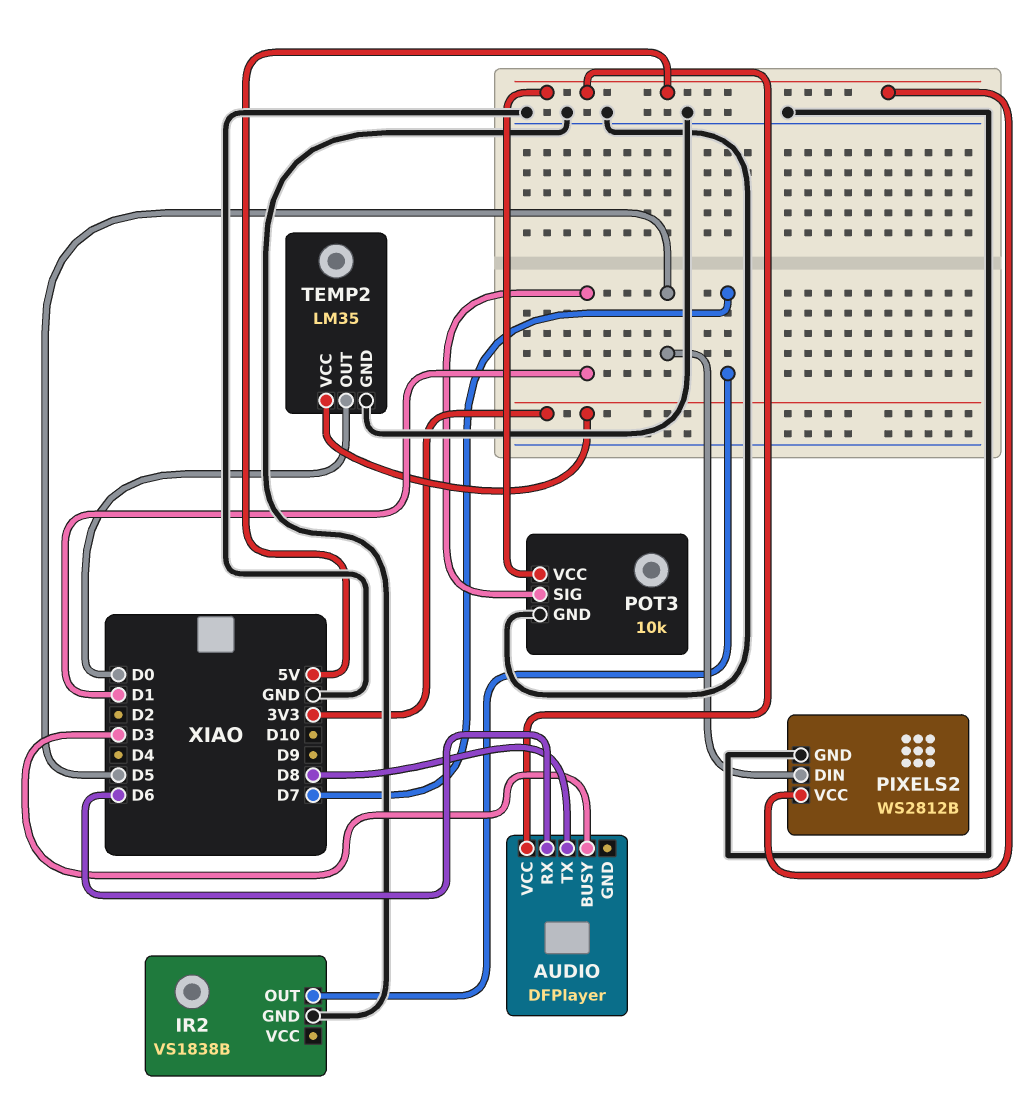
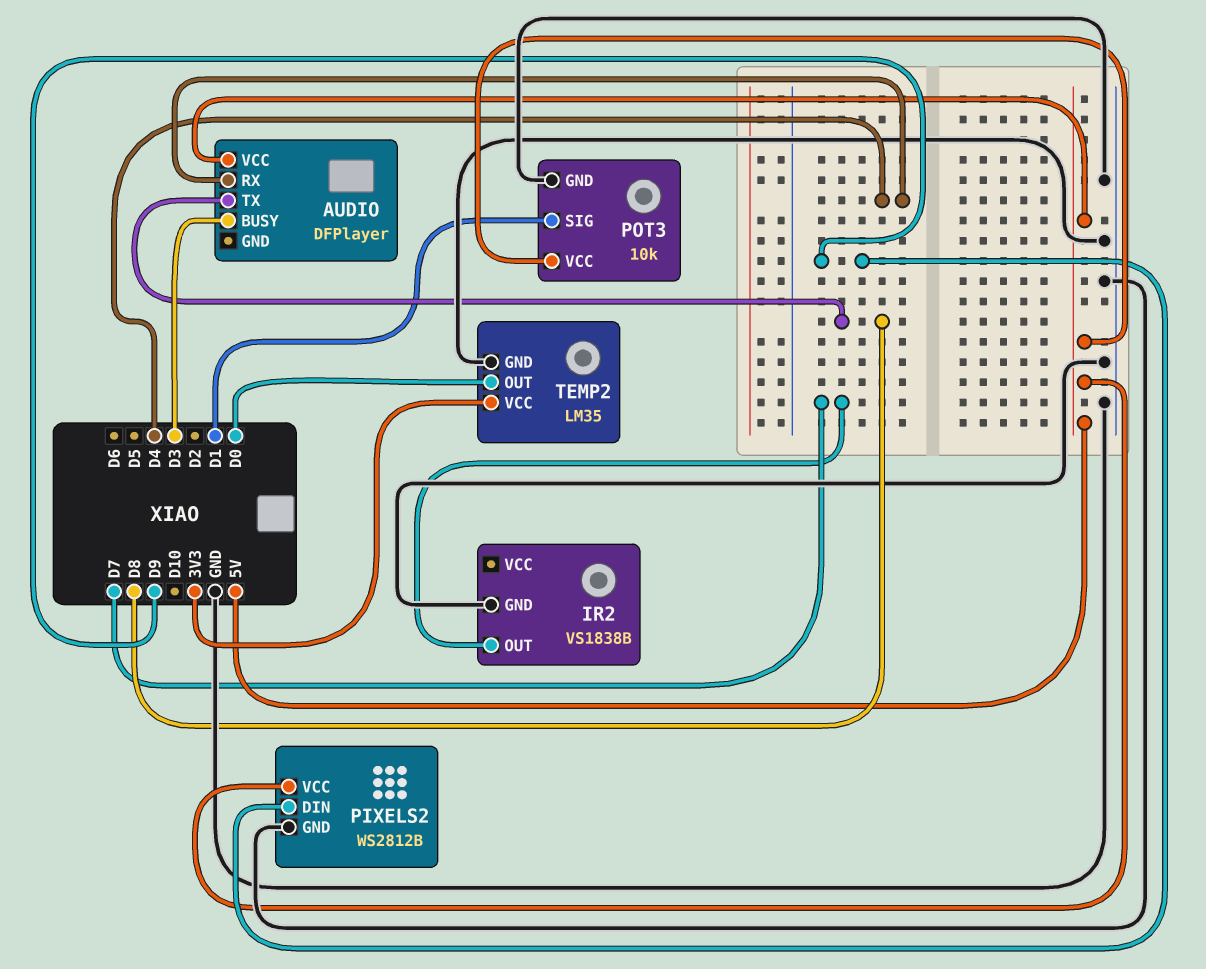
AUDIO pin RX: D6 -> D4
PIXELS2 pin DIN: D5 -> D9

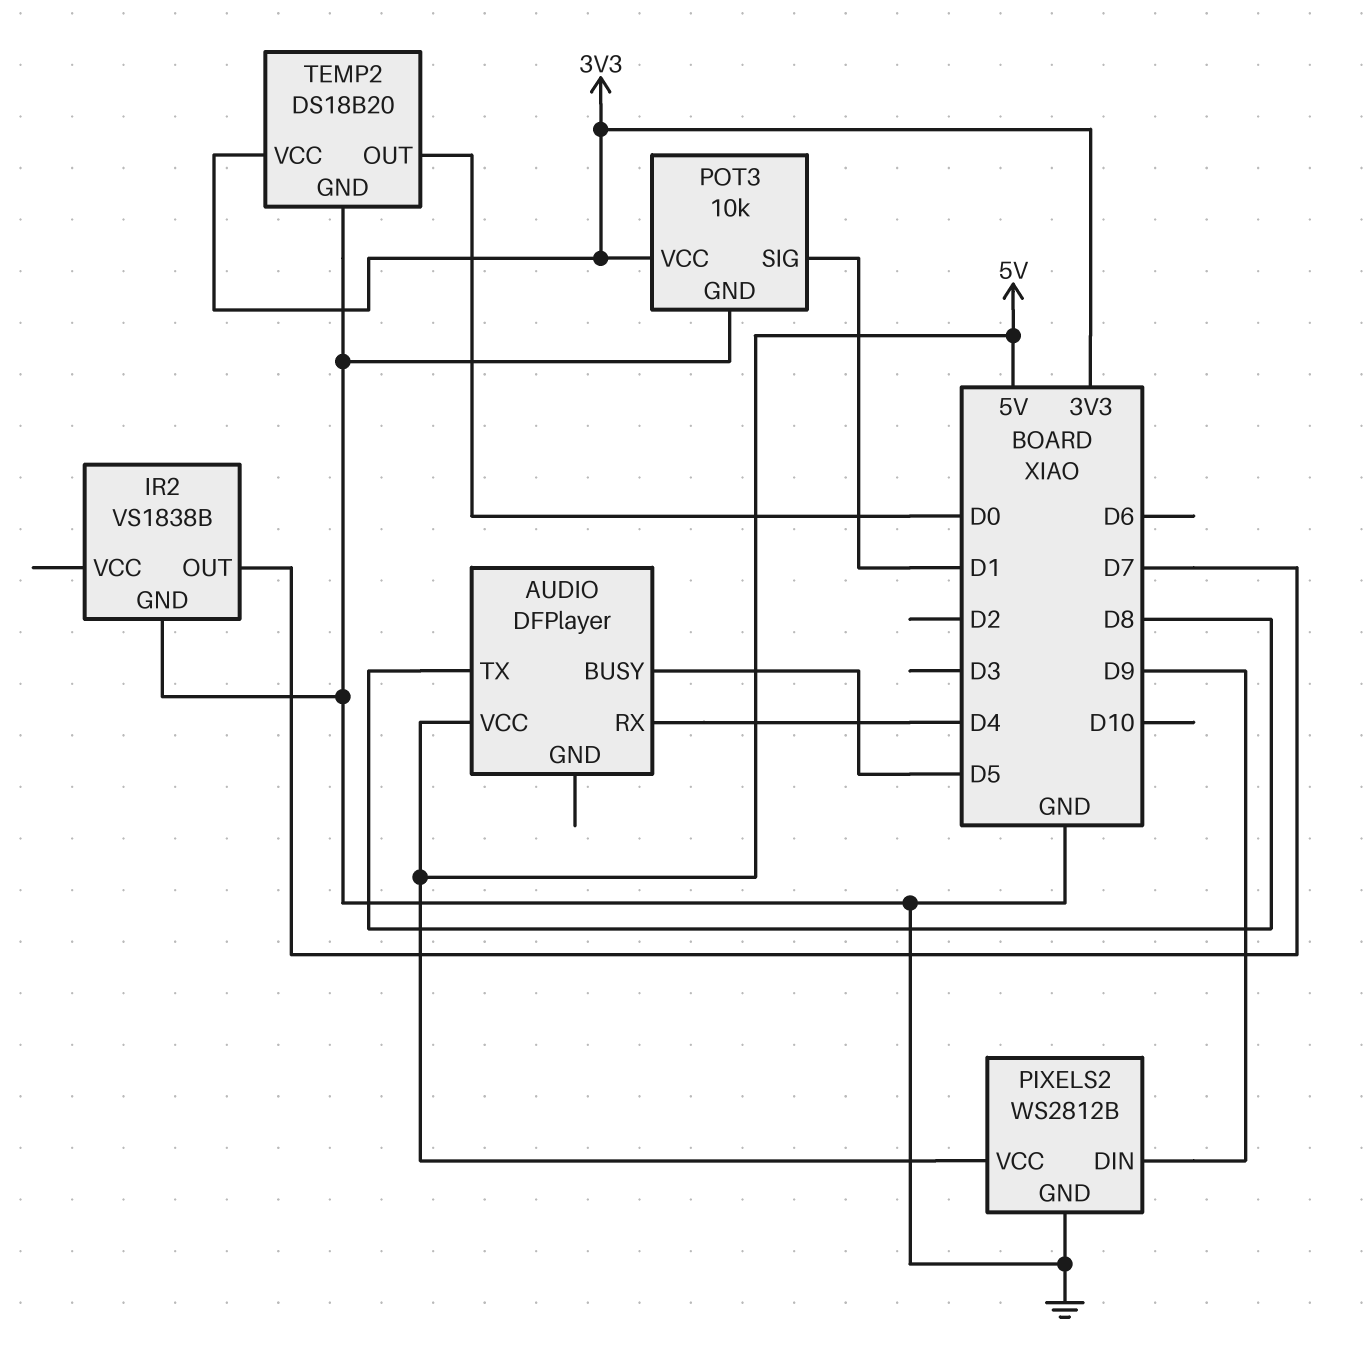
AUDIO pin BUSY: D3 -> D5
POT3 pin VCC: 5V -> 3V3
TEMP2: LM35 -> DS18B20

